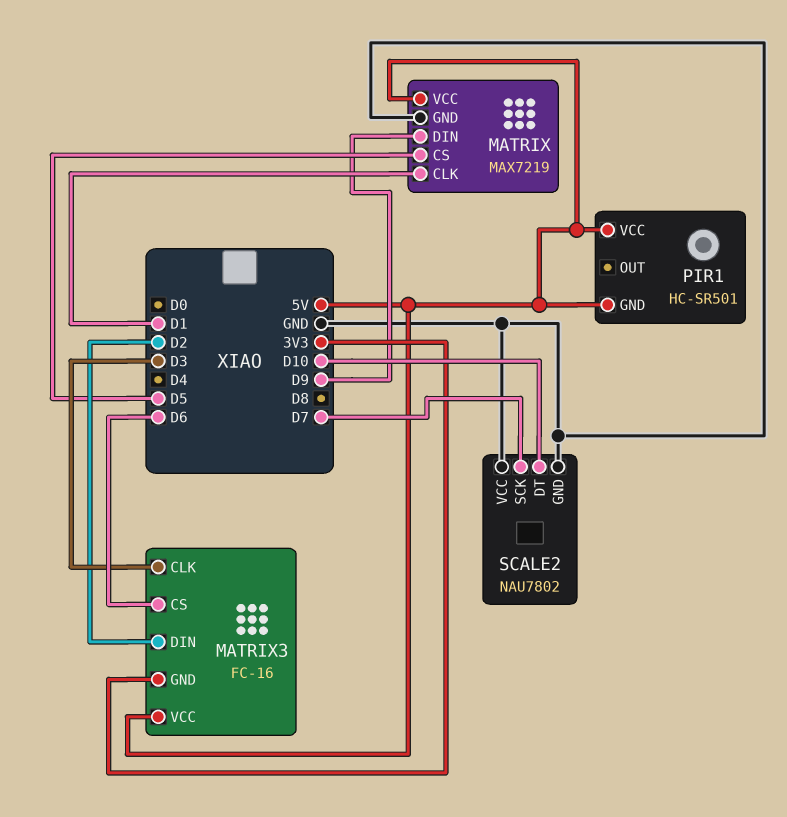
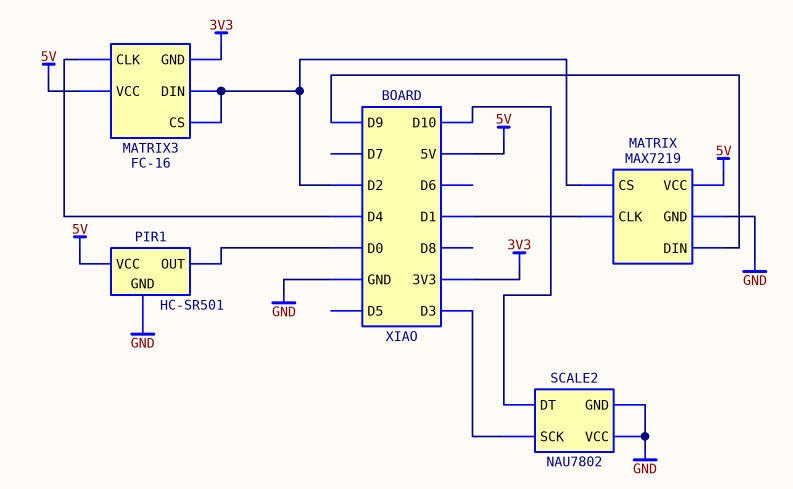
MATRIX pin CS: D5 -> D2
MATRIX3 pin CLK: D3 -> D4
MATRIX3 pin CS: D6 -> D2
PIR1 pin GND: 5V -> GND
PIR1 pin OUT: none -> D0
SCALE2 pin SCK: D7 -> D3

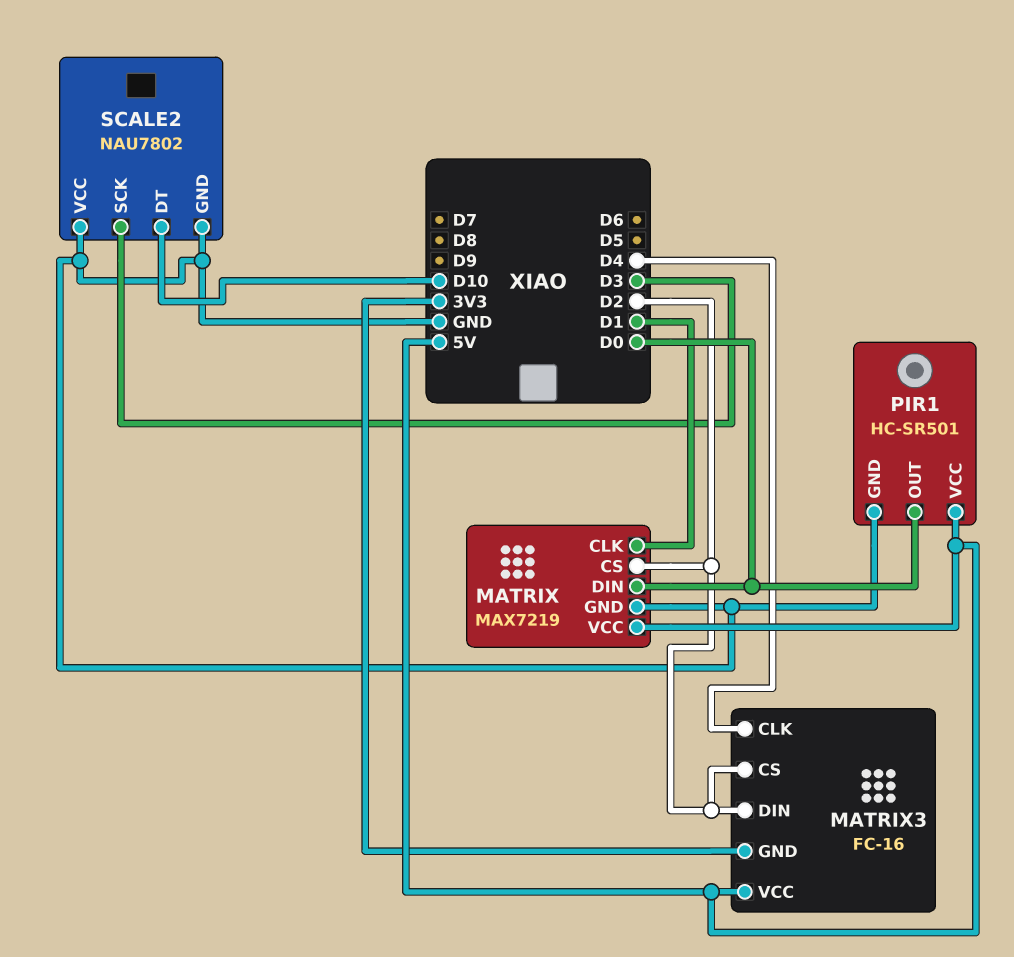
MATRIX pin DIN: D9 -> D0

